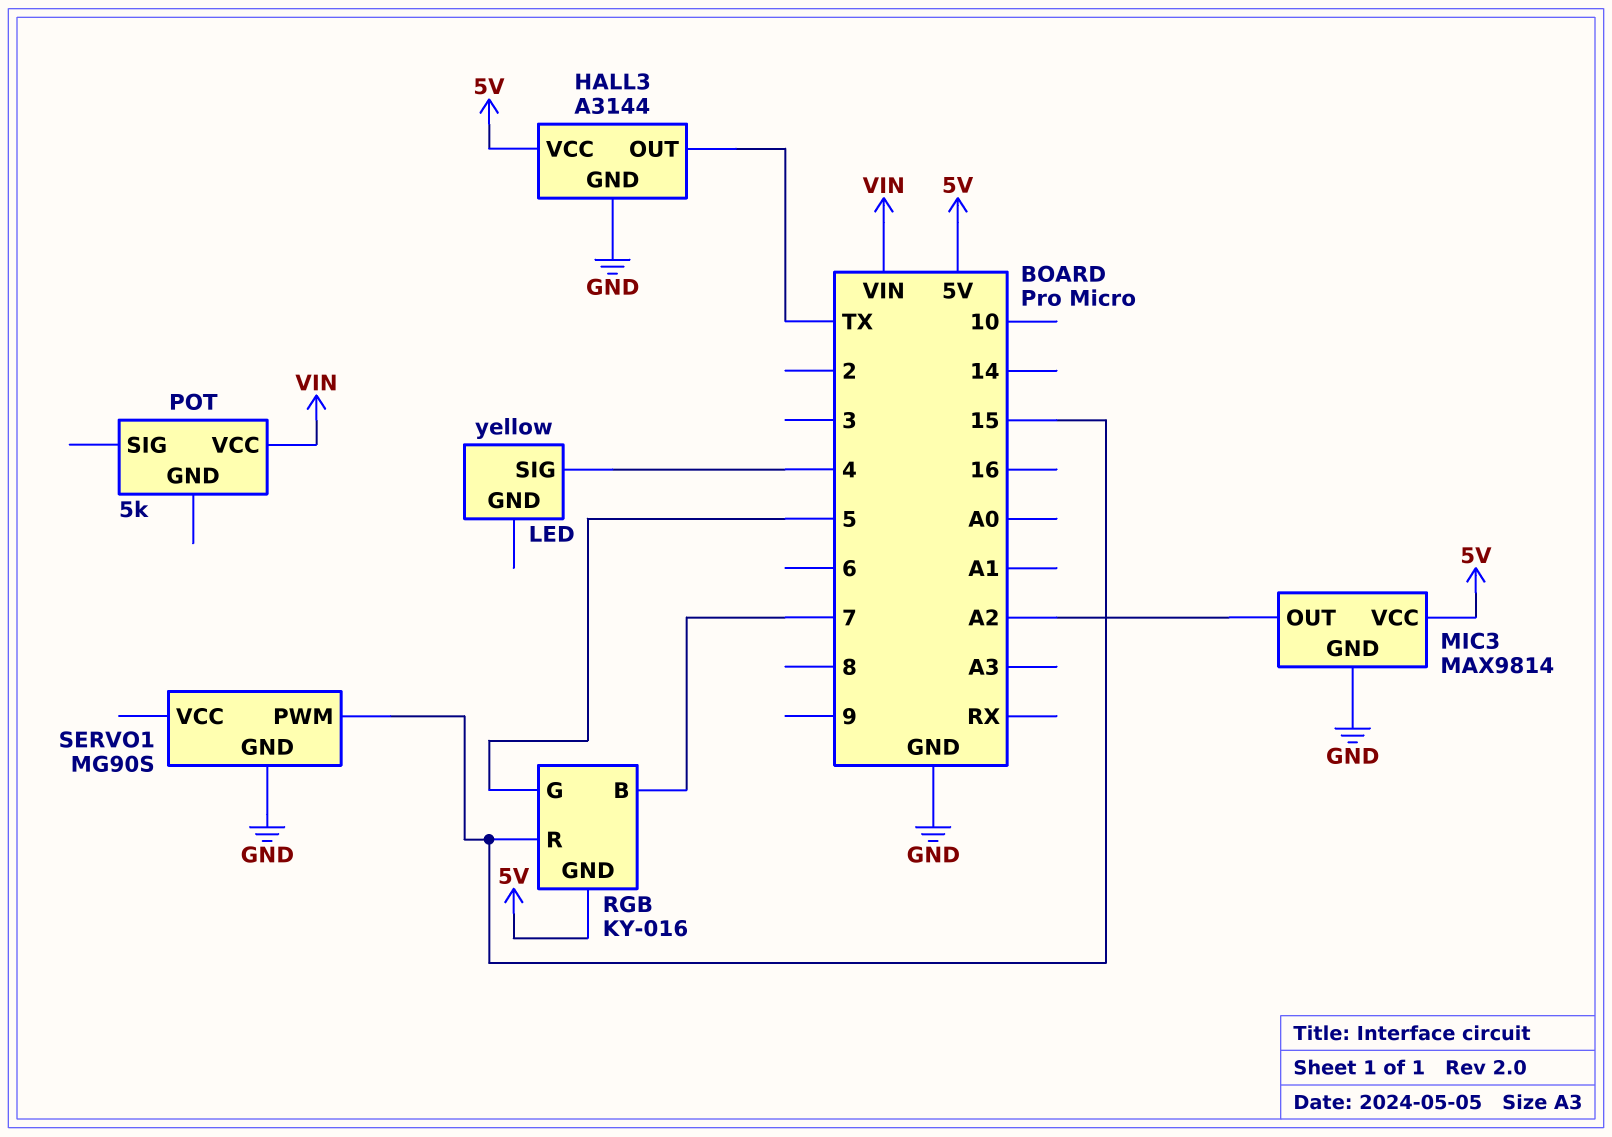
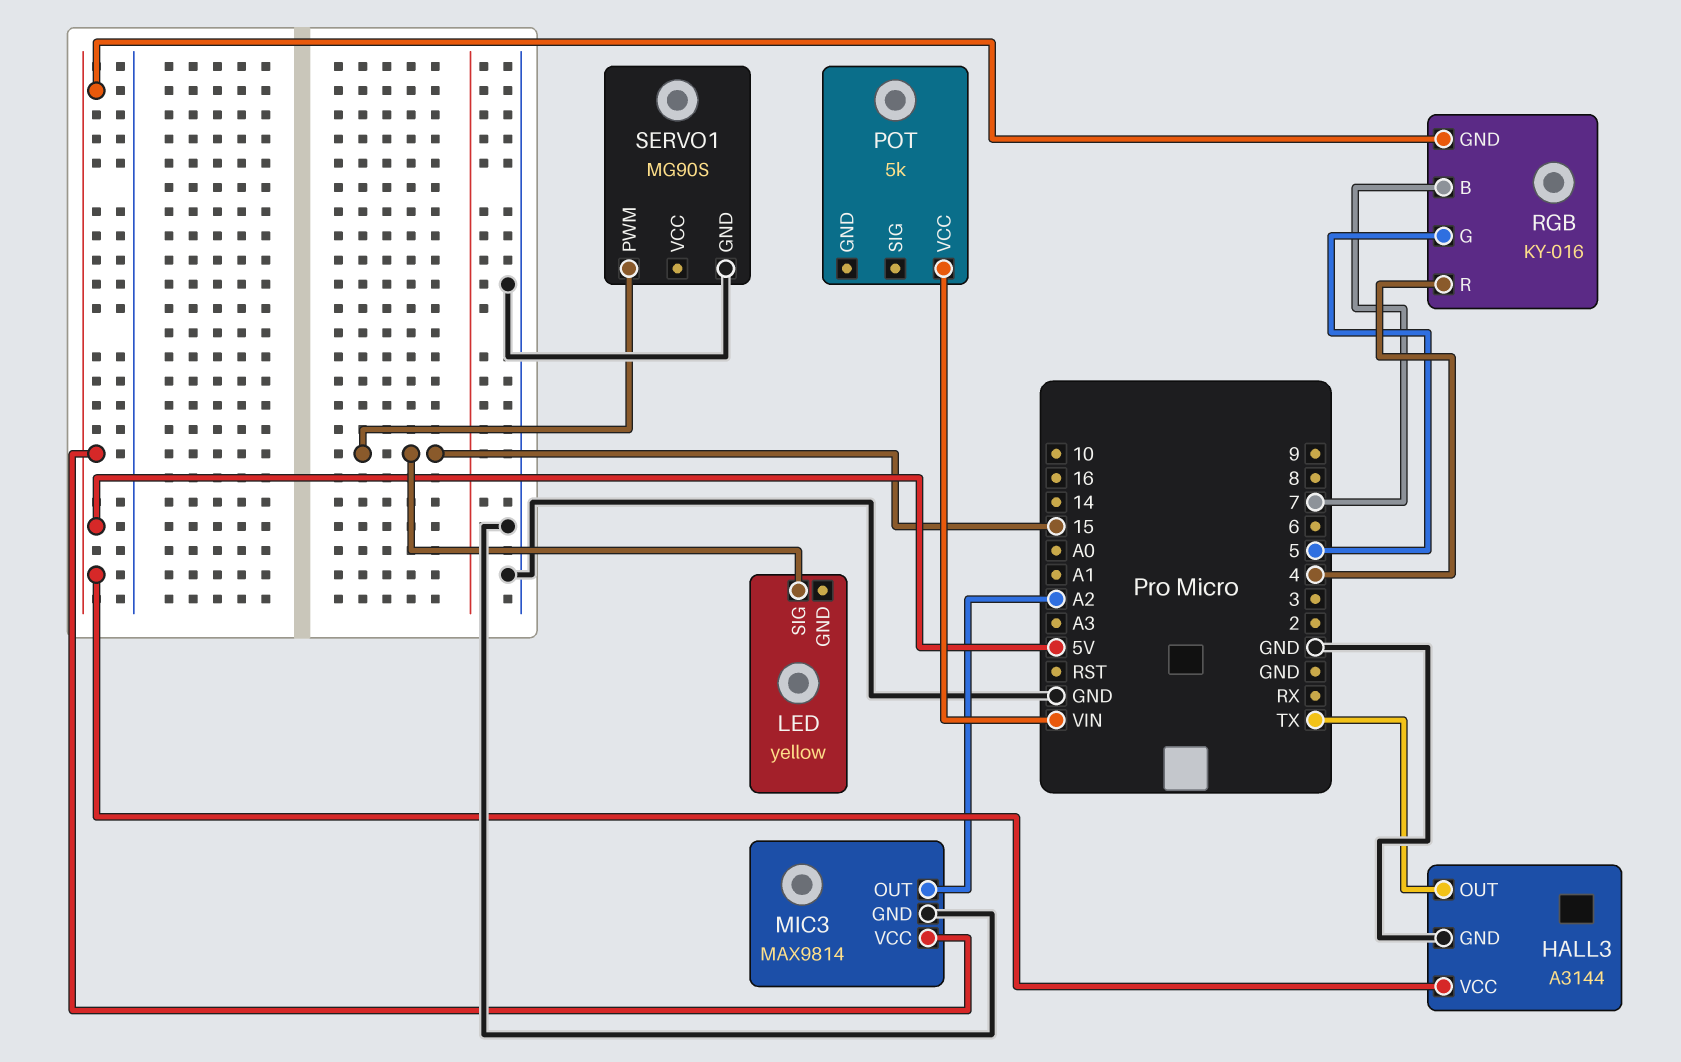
LED pin SIG: 4 -> 15
RGB pin R: 15 -> 4

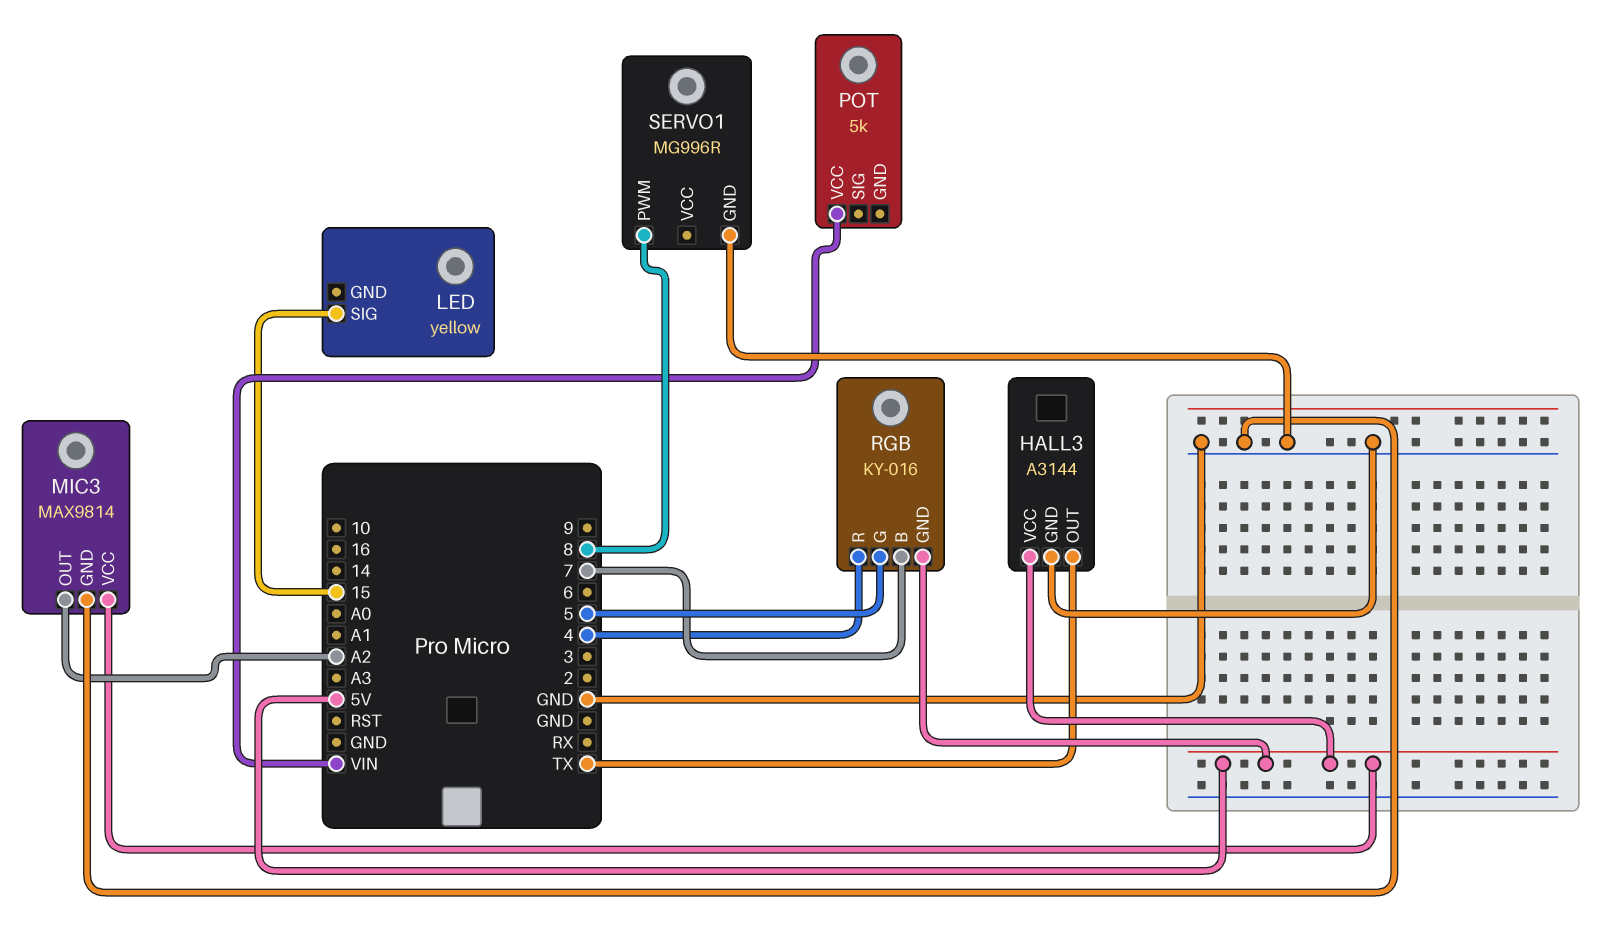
SERVO1: MG90S -> MG996R
SERVO1 pin PWM: 15 -> 8

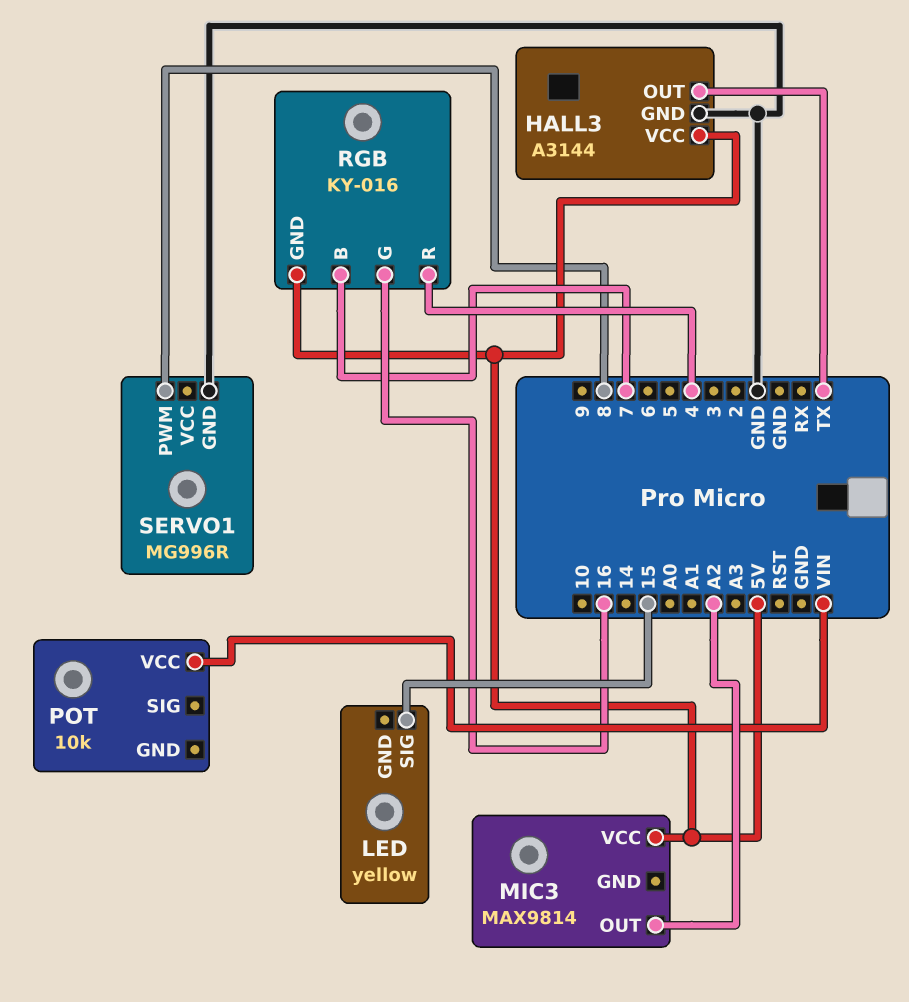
MIC3 pin GND: GND -> none
POT: 5k -> 10k
RGB pin G: 5 -> 16

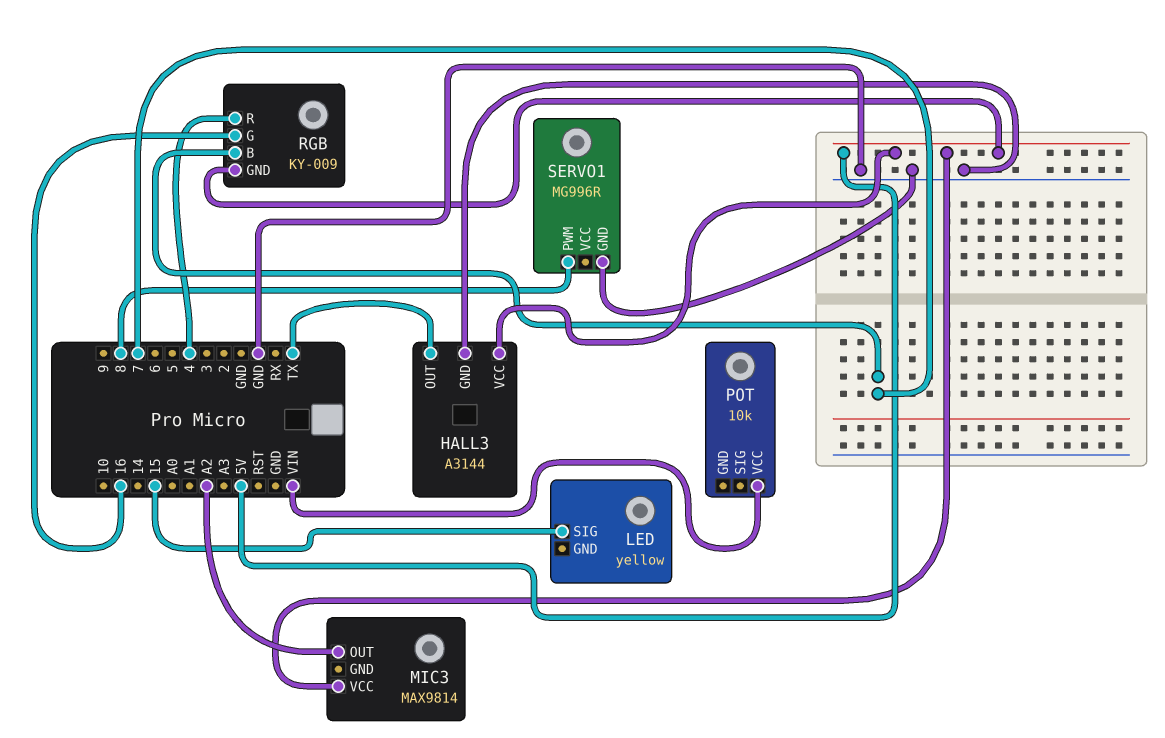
RGB: KY-016 -> KY-009

